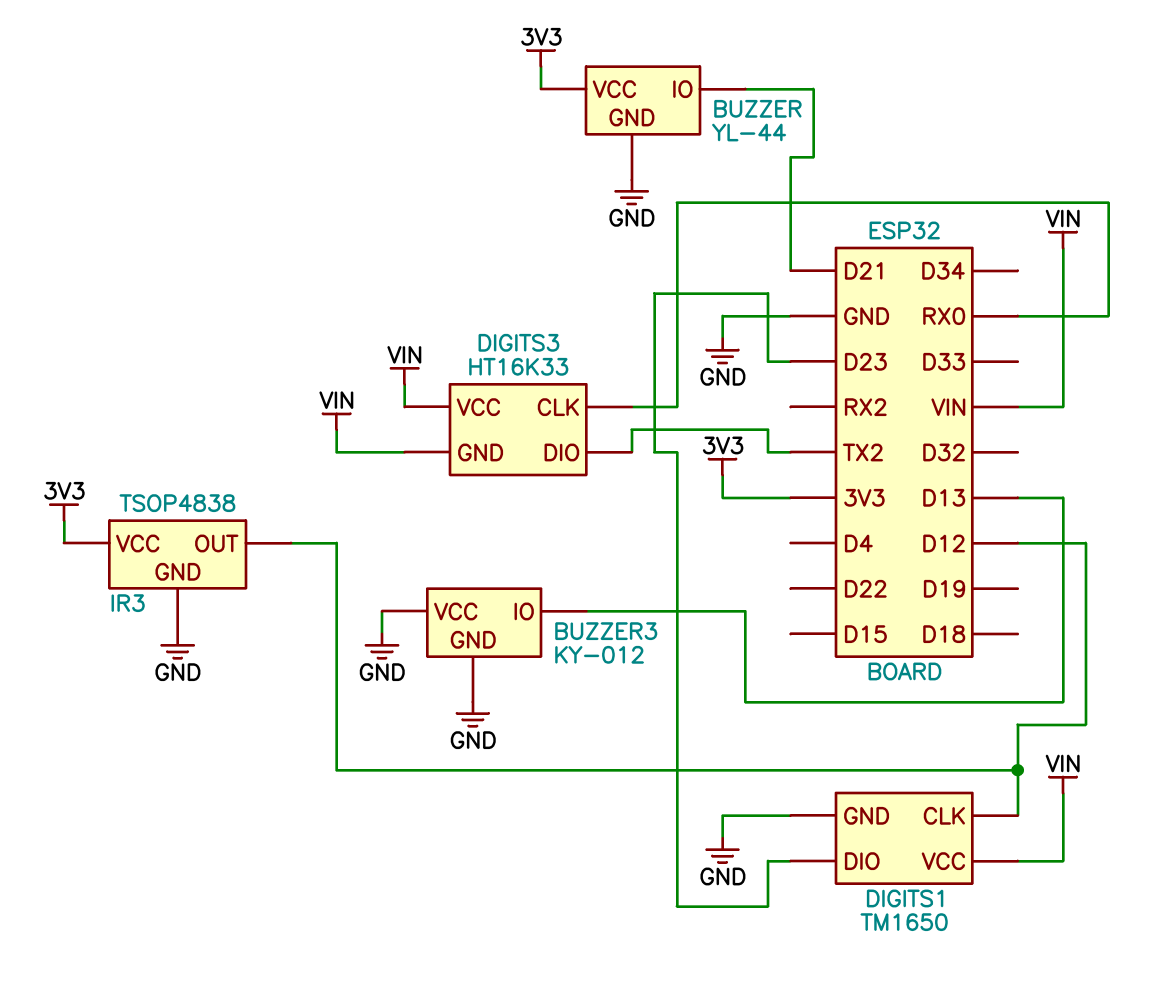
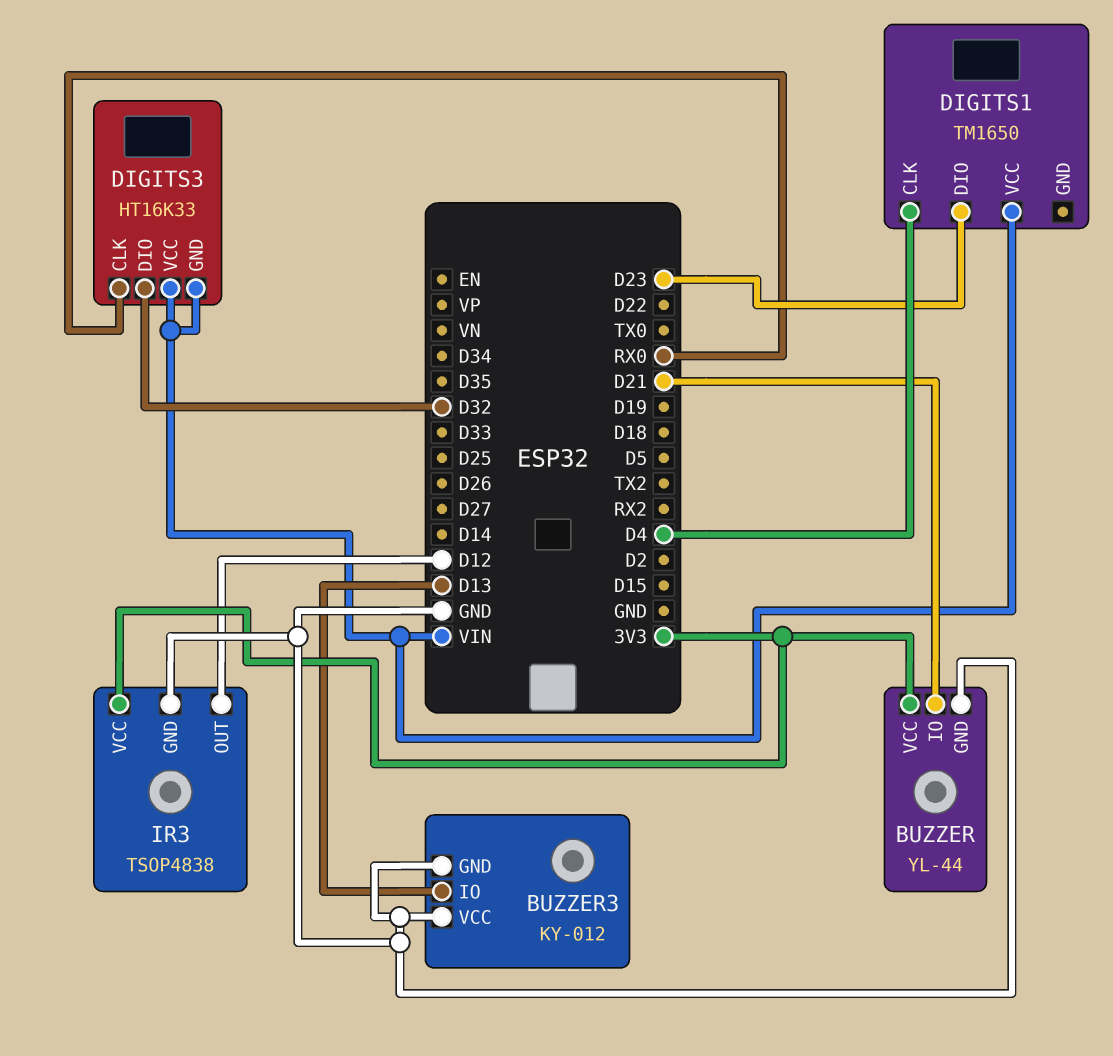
DIGITS1 pin CLK: D12 -> D4
DIGITS1 pin GND: GND -> none
DIGITS3 pin DIO: TX2 -> D32

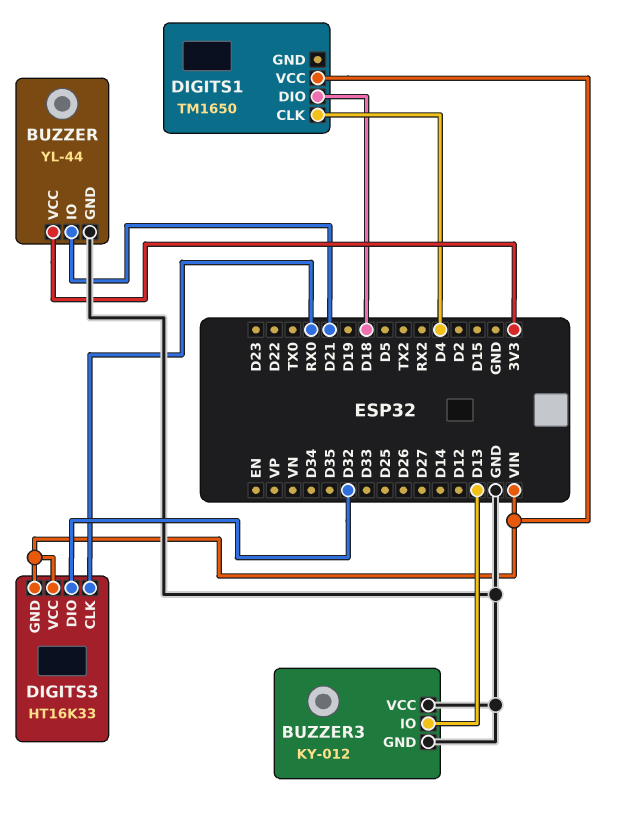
DIGITS1 pin DIO: D23 -> D18
IR3: TSOP4838 -> none
IR3 pin GND: GND -> none
IR3 pin OUT: D12 -> none
IR3 pin VCC: 3V3 -> none

